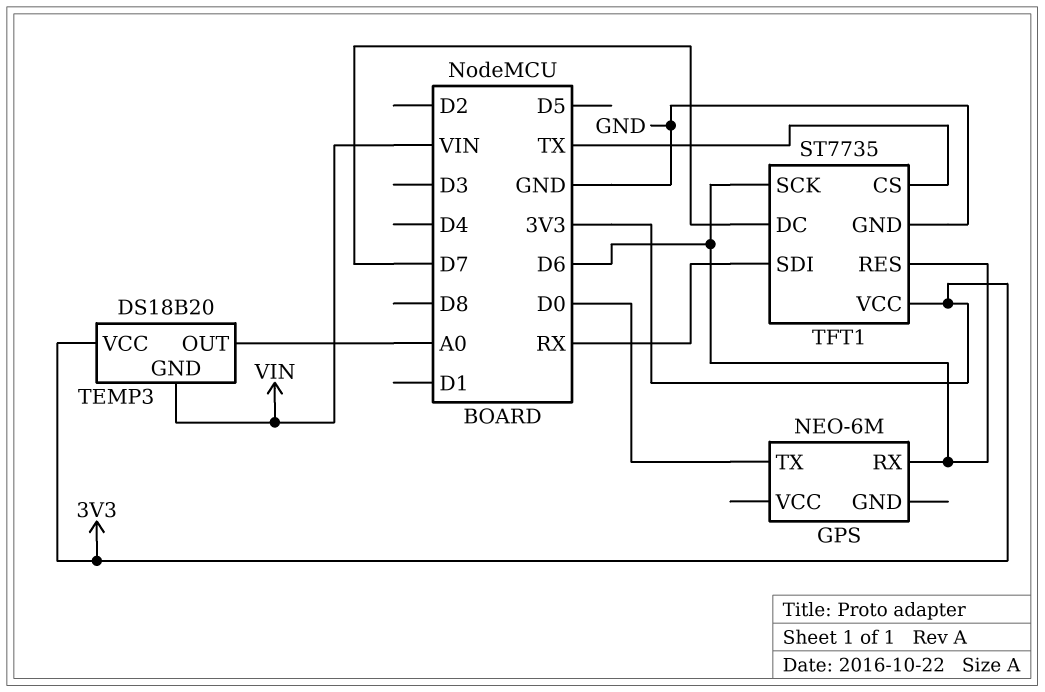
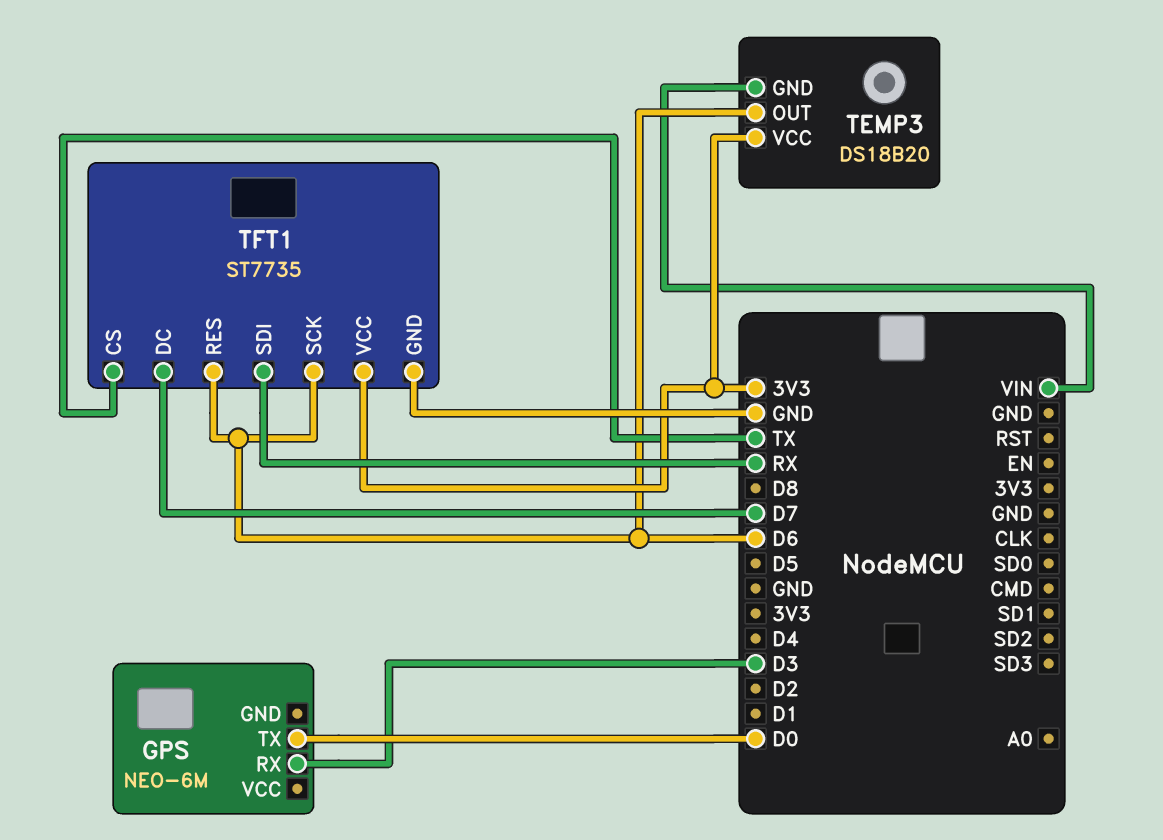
GPS pin RX: D6 -> D3
TEMP3 pin OUT: A0 -> D6

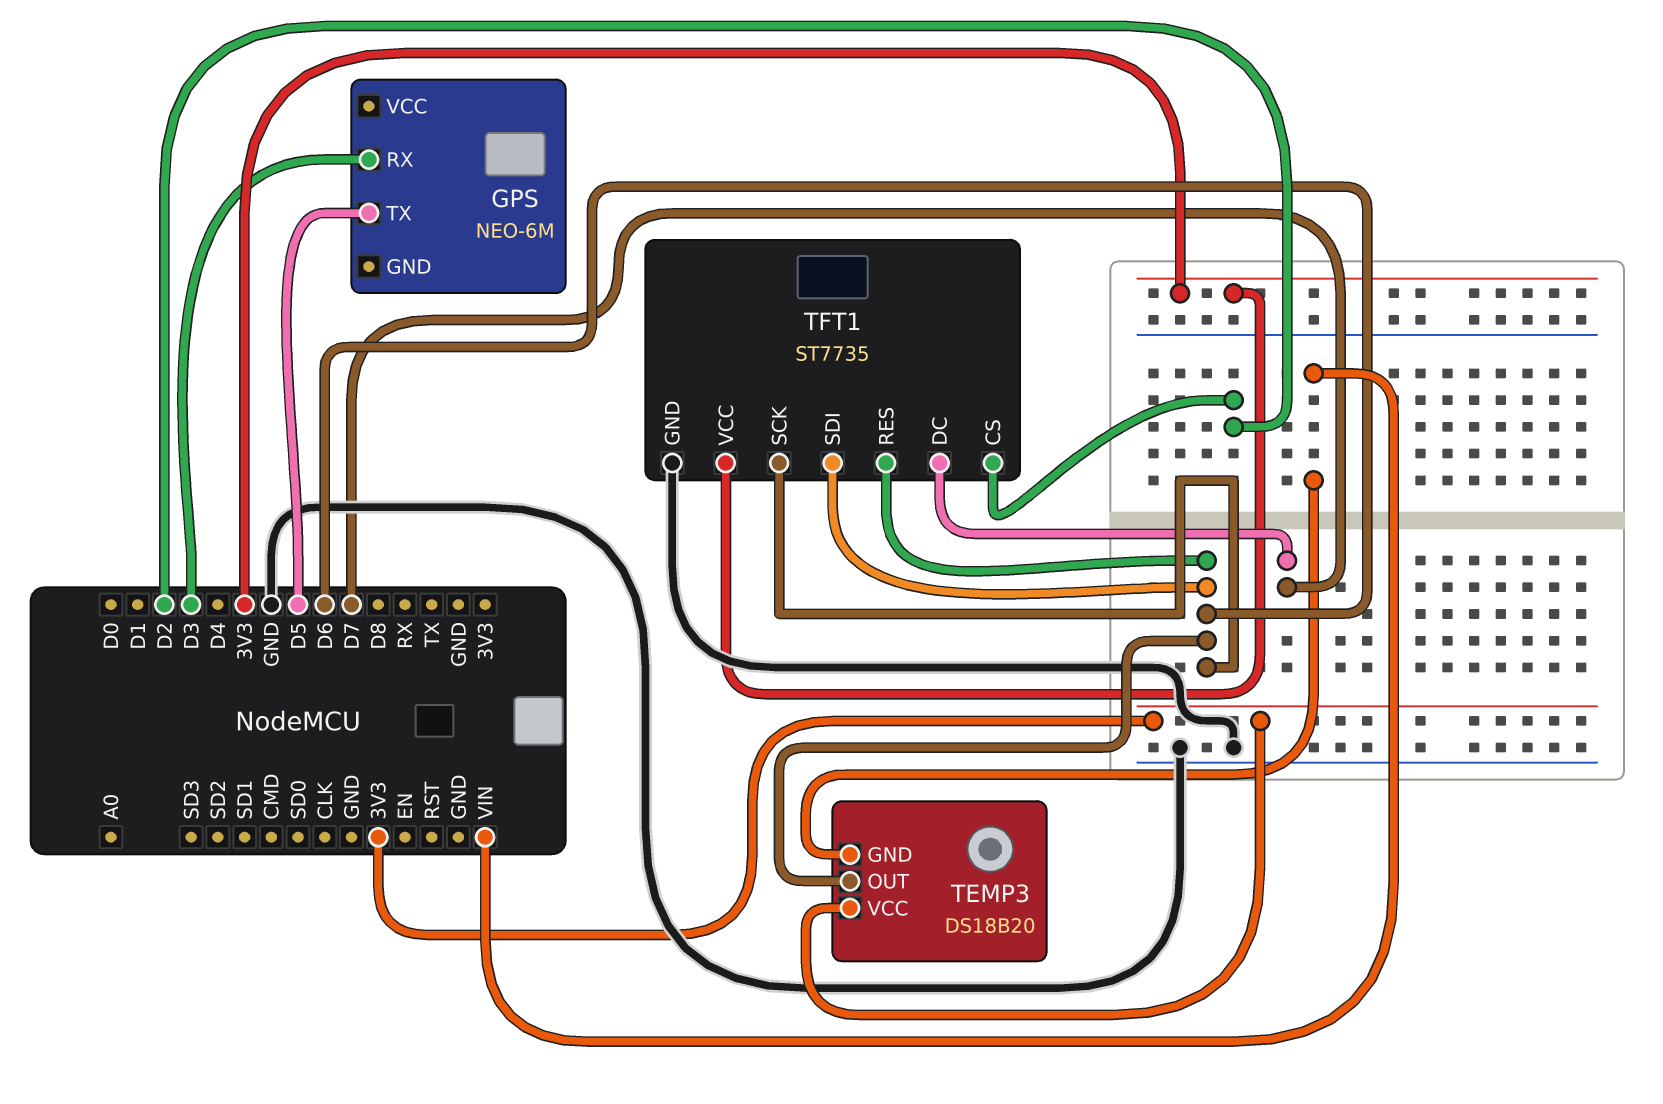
GPS pin TX: D0 -> D5
TFT1 pin CS: TX -> D2
TFT1 pin SDI: RX -> D6

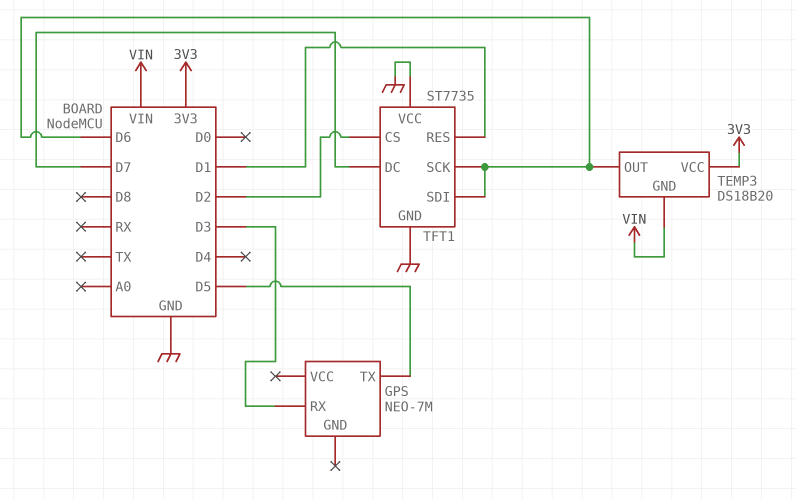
GPS: NEO-6M -> NEO-7M
TFT1 pin RES: D6 -> D1
TFT1 pin VCC: 3V3 -> GND

